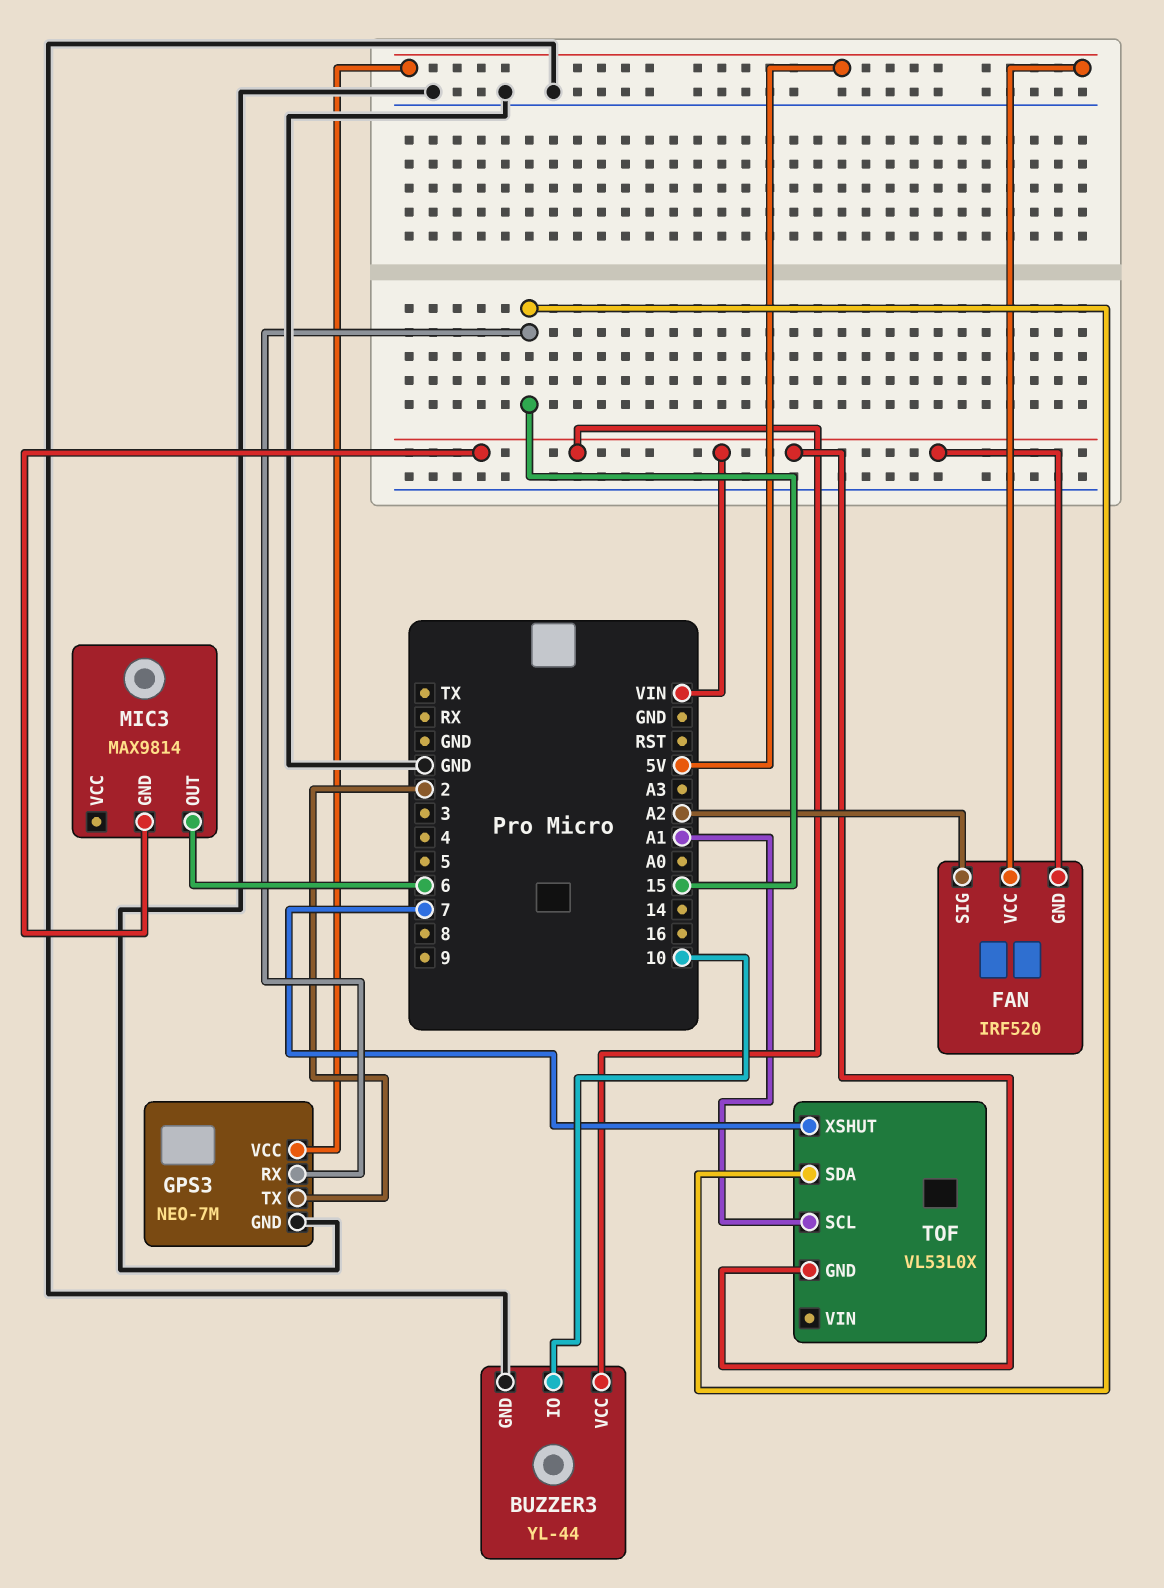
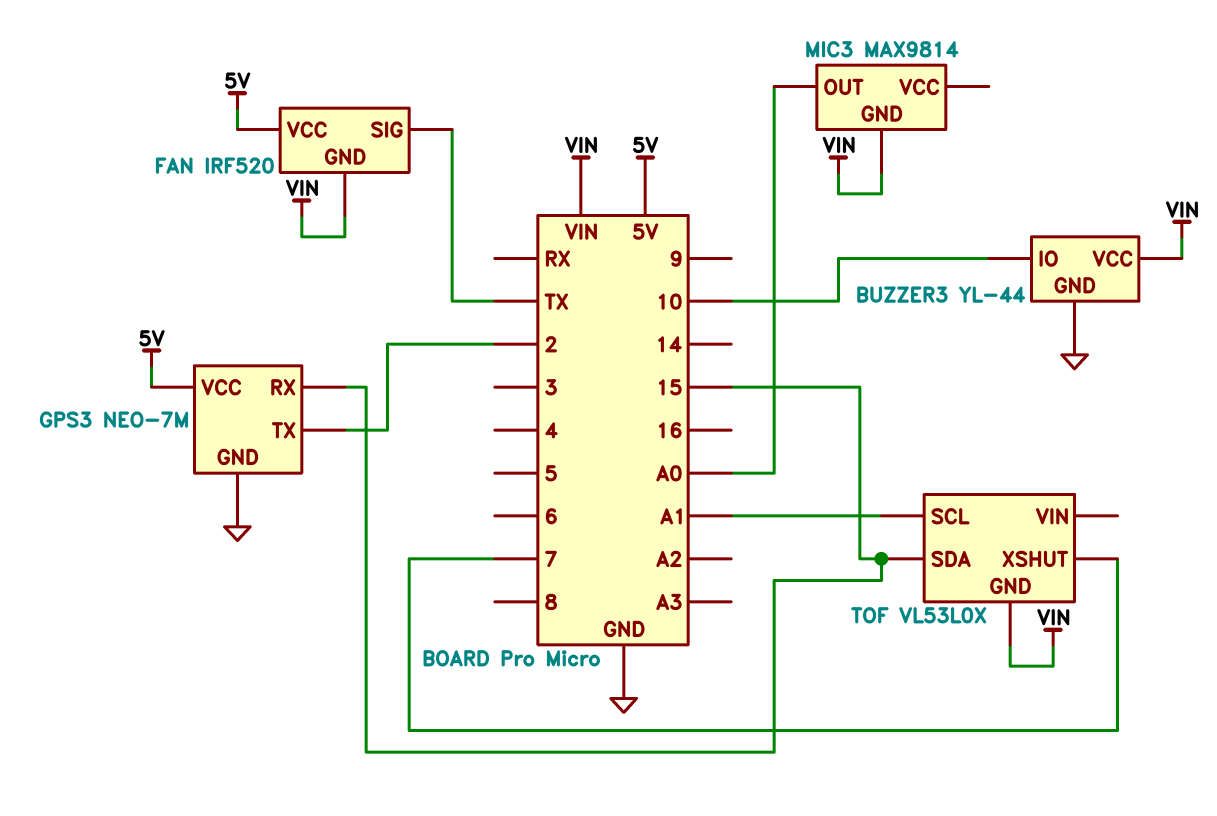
FAN pin SIG: A2 -> TX
MIC3 pin OUT: 6 -> A0

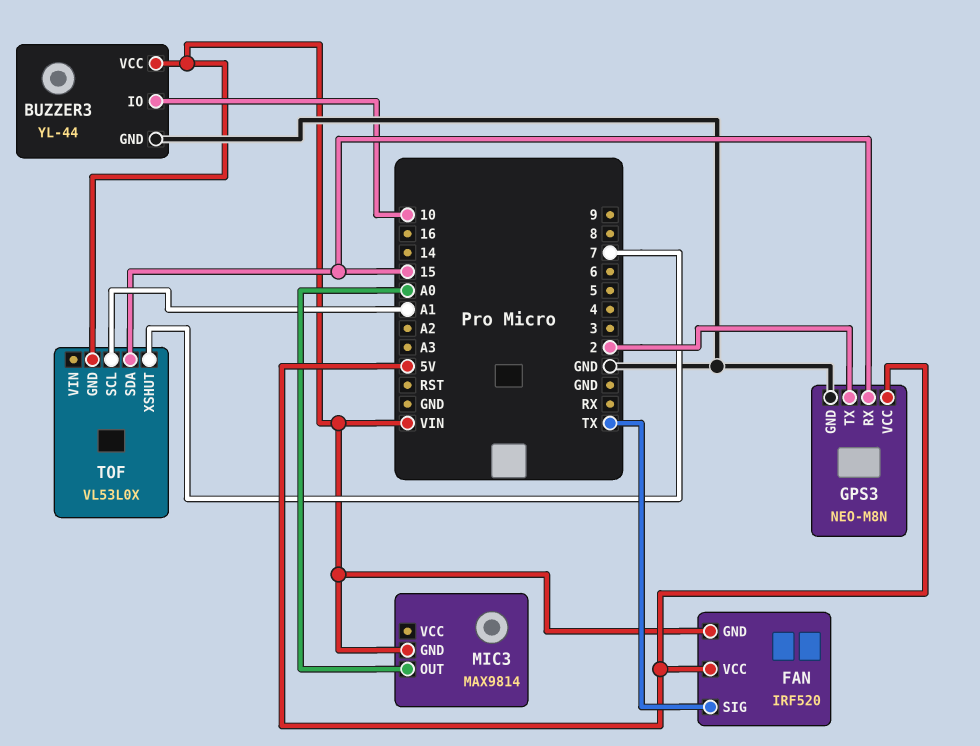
GPS3: NEO-7M -> NEO-M8N

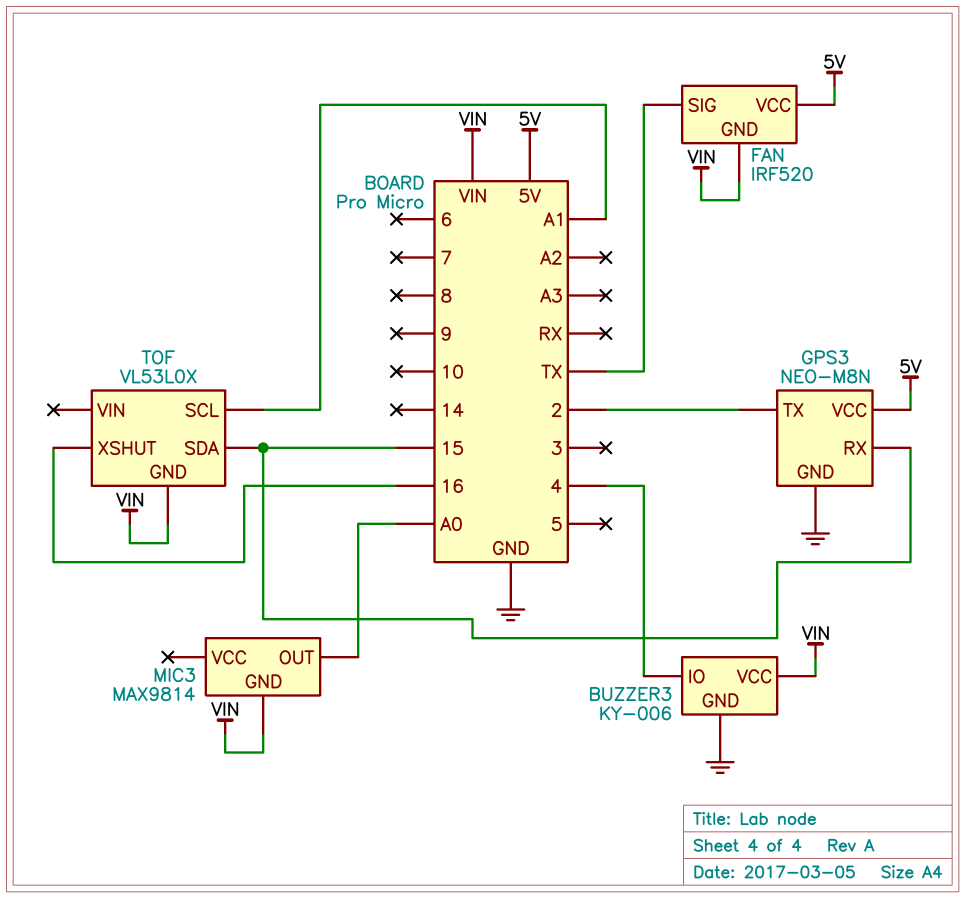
BUZZER3: YL-44 -> KY-006
BUZZER3 pin IO: 10 -> 4
TOF pin XSHUT: 7 -> 16

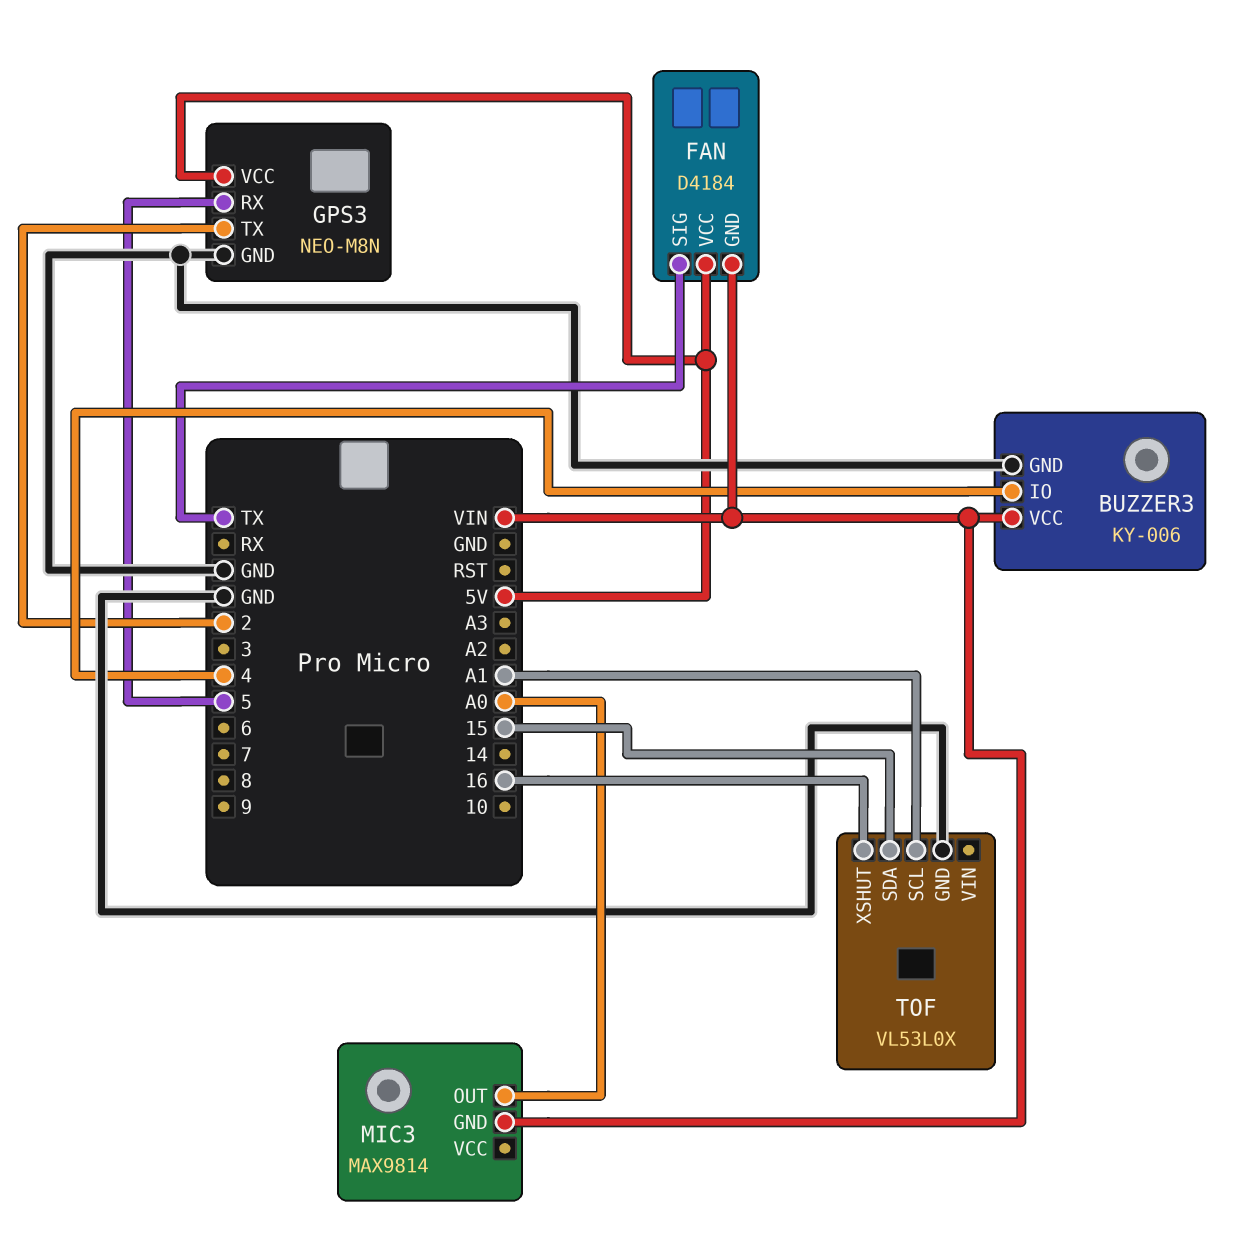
FAN: IRF520 -> D4184
GPS3 pin RX: 15 -> 5
TOF pin GND: VIN -> GND

